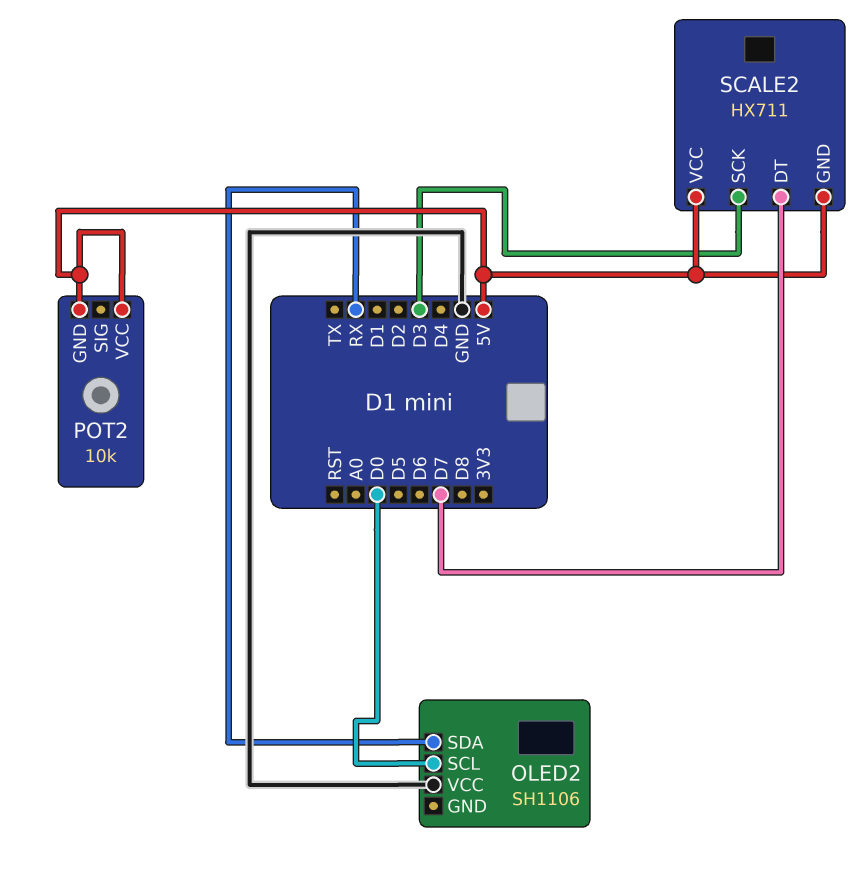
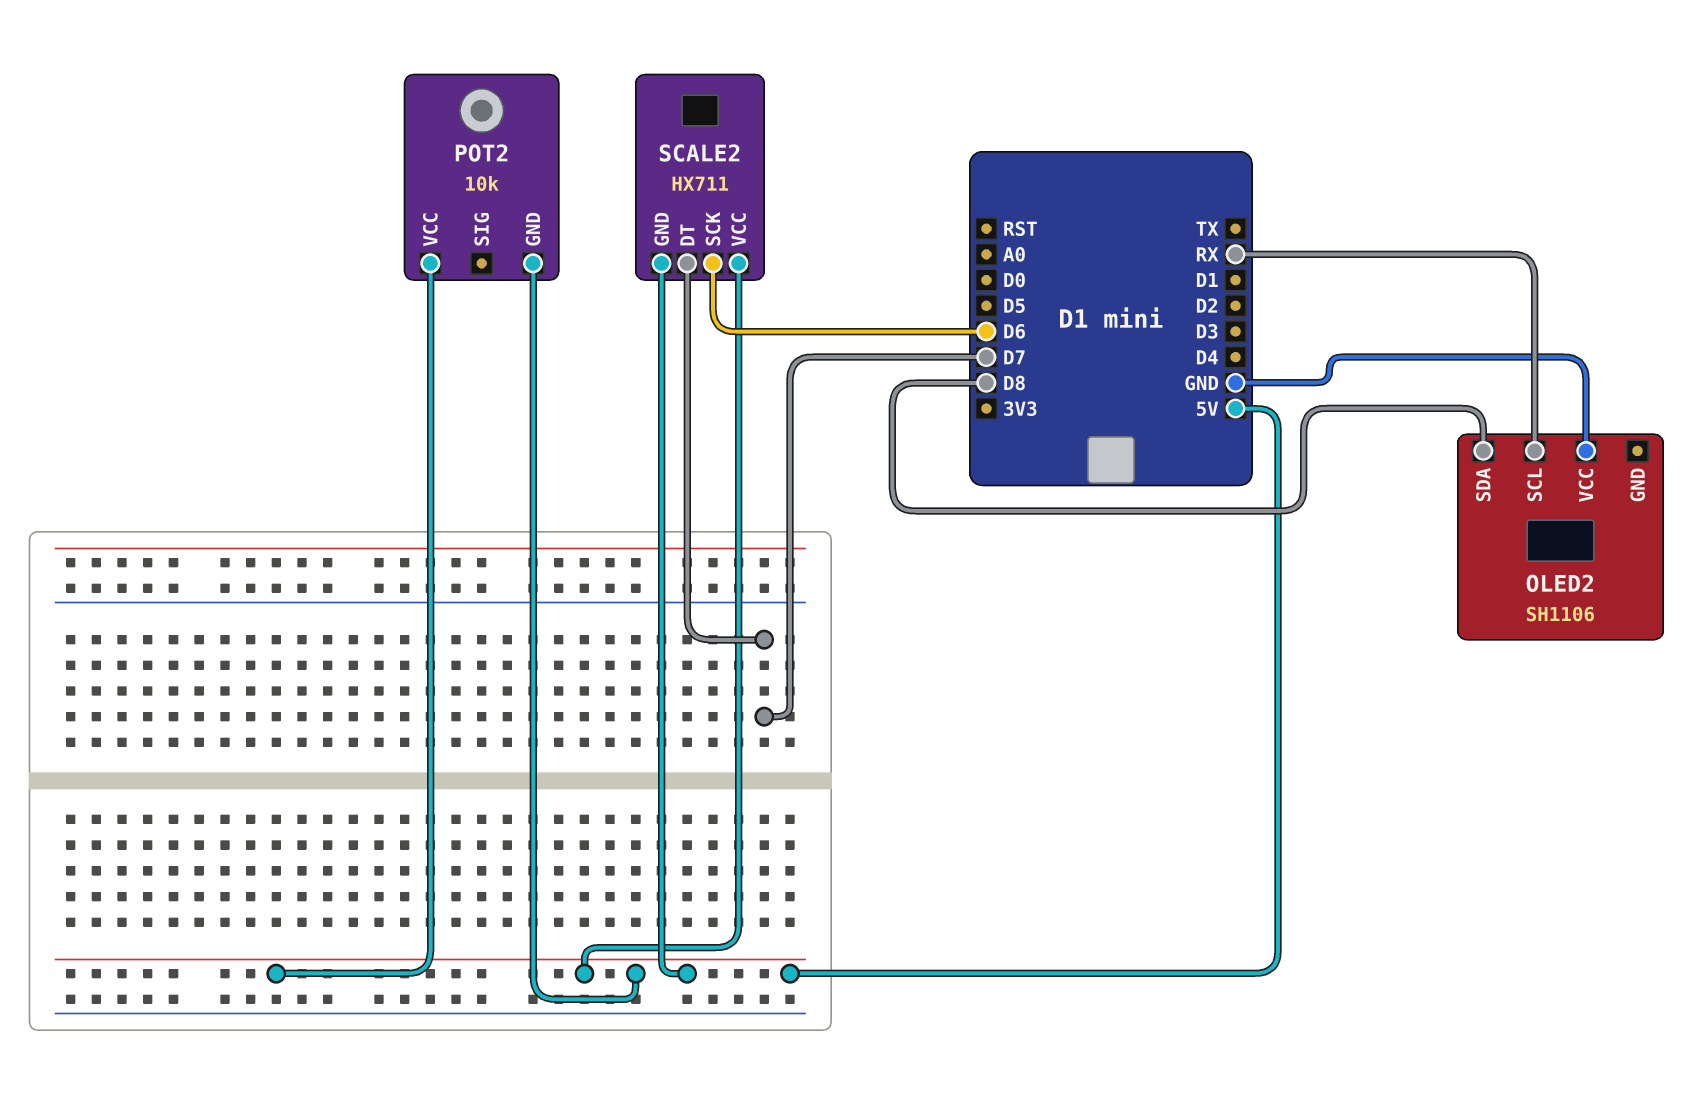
OLED2 pin SCL: D0 -> RX
OLED2 pin SDA: RX -> D8
SCALE2 pin SCK: D3 -> D6

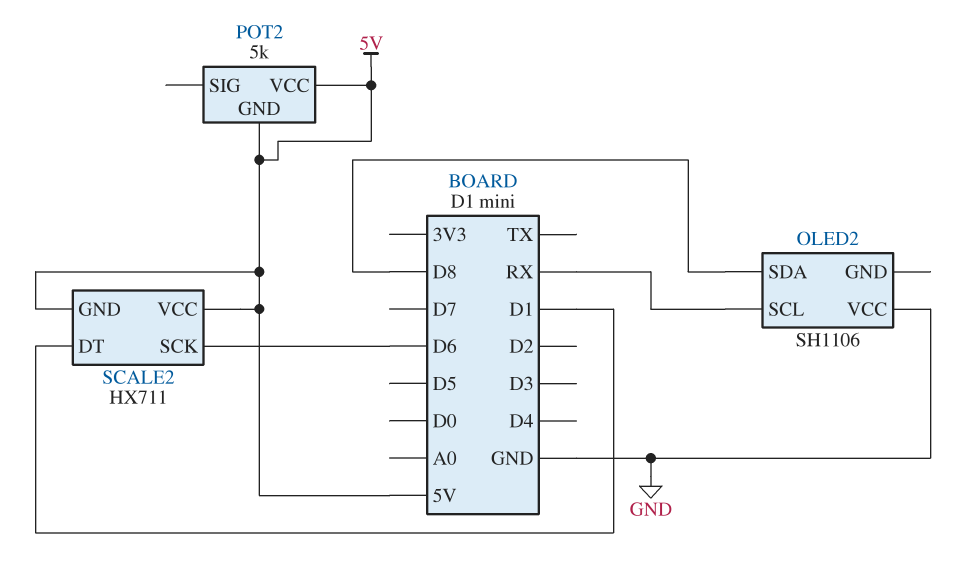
POT2: 10k -> 5k
SCALE2 pin DT: D7 -> D1

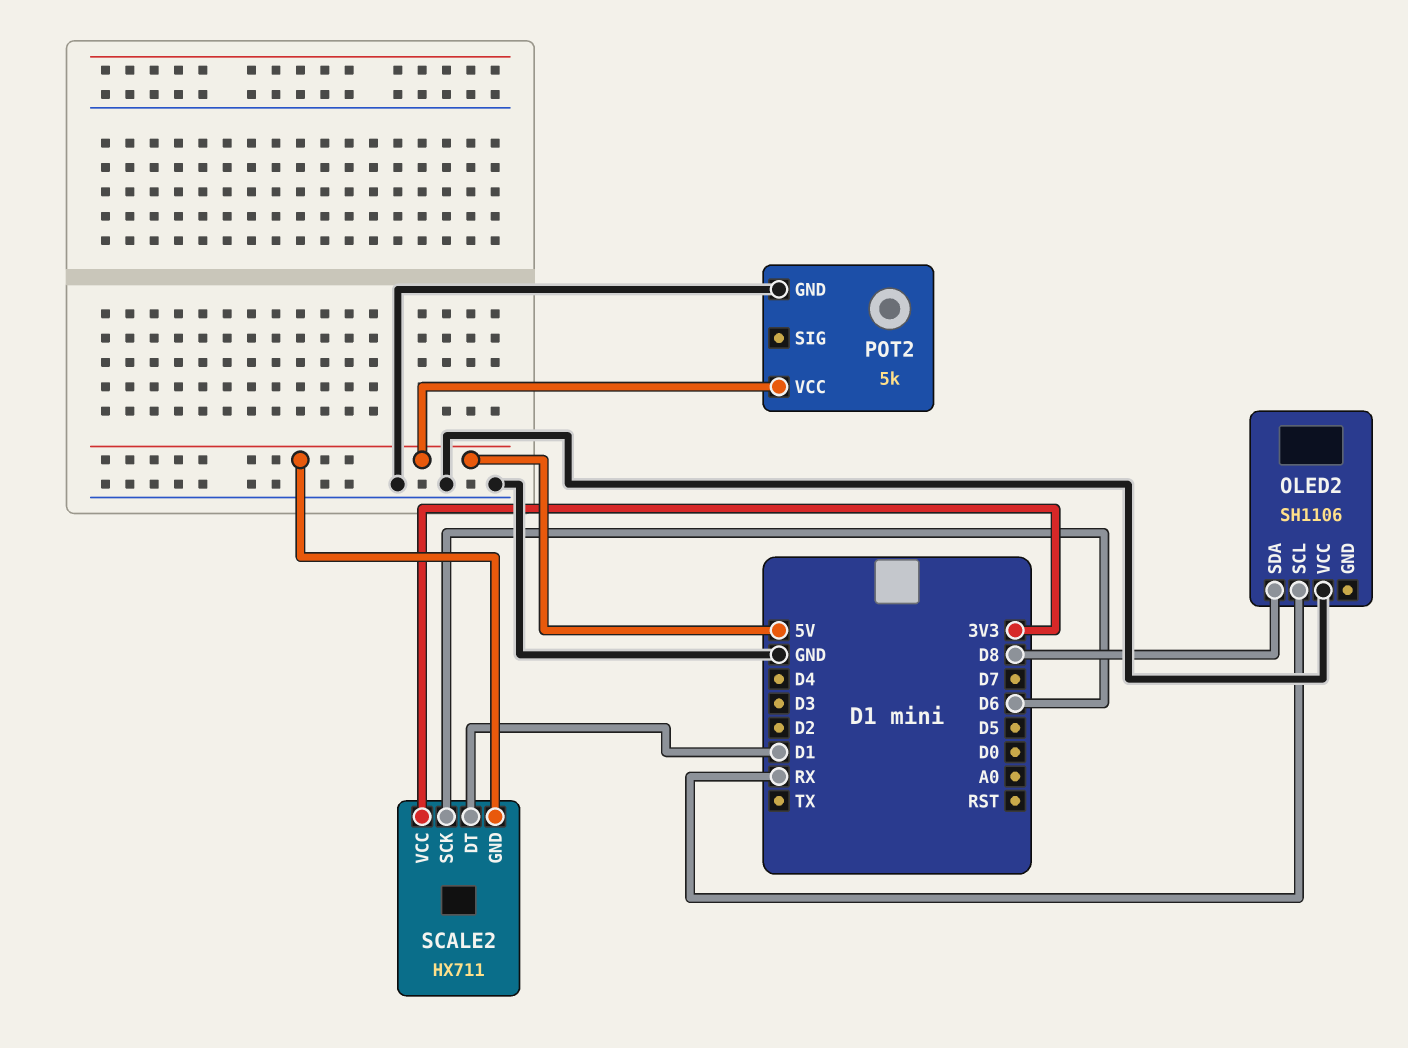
POT2 pin GND: 5V -> GND
SCALE2 pin VCC: 5V -> 3V3

